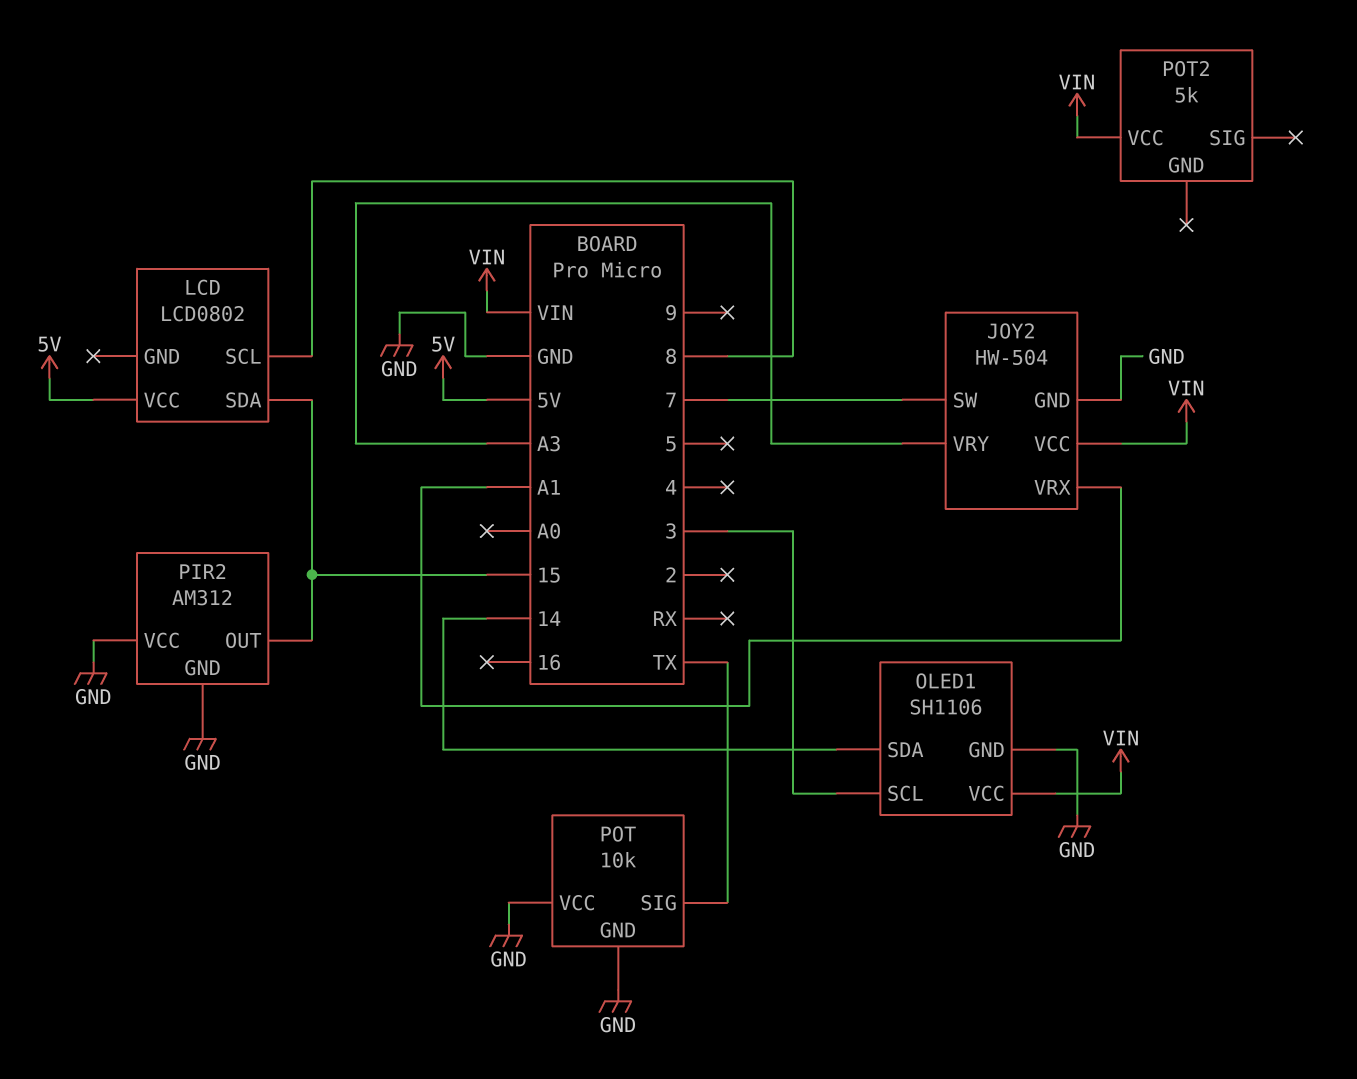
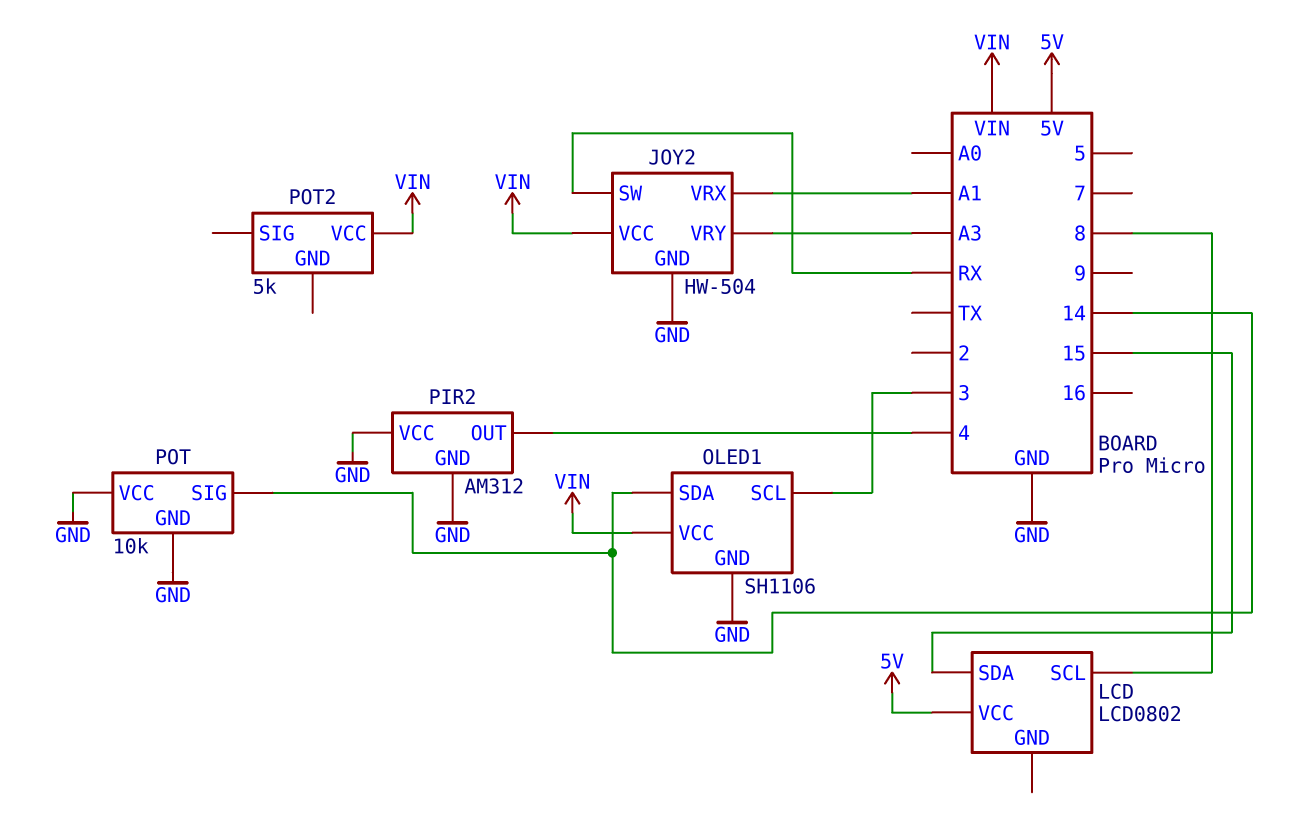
JOY2 pin SW: 7 -> RX
PIR2 pin OUT: 15 -> 4
POT pin SIG: TX -> 14

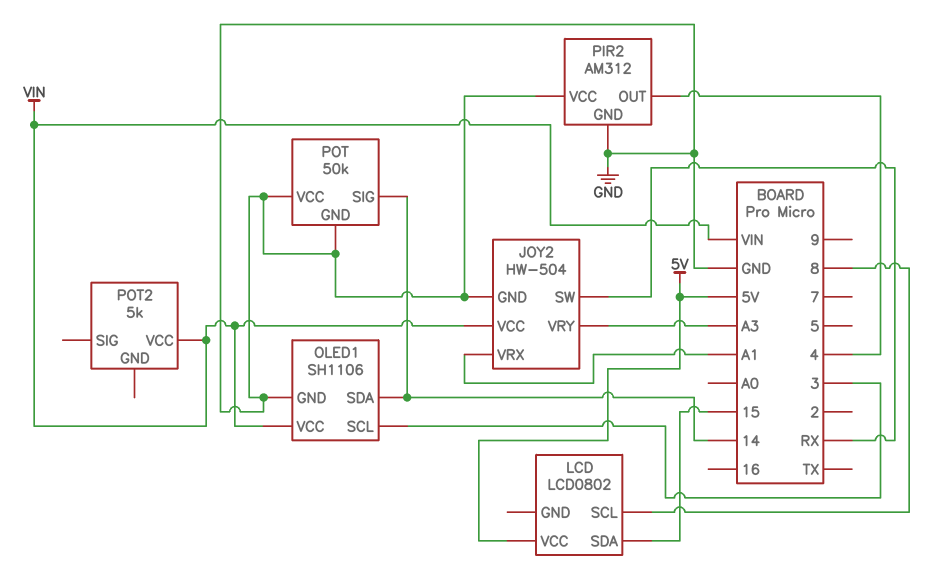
POT: 10k -> 50k

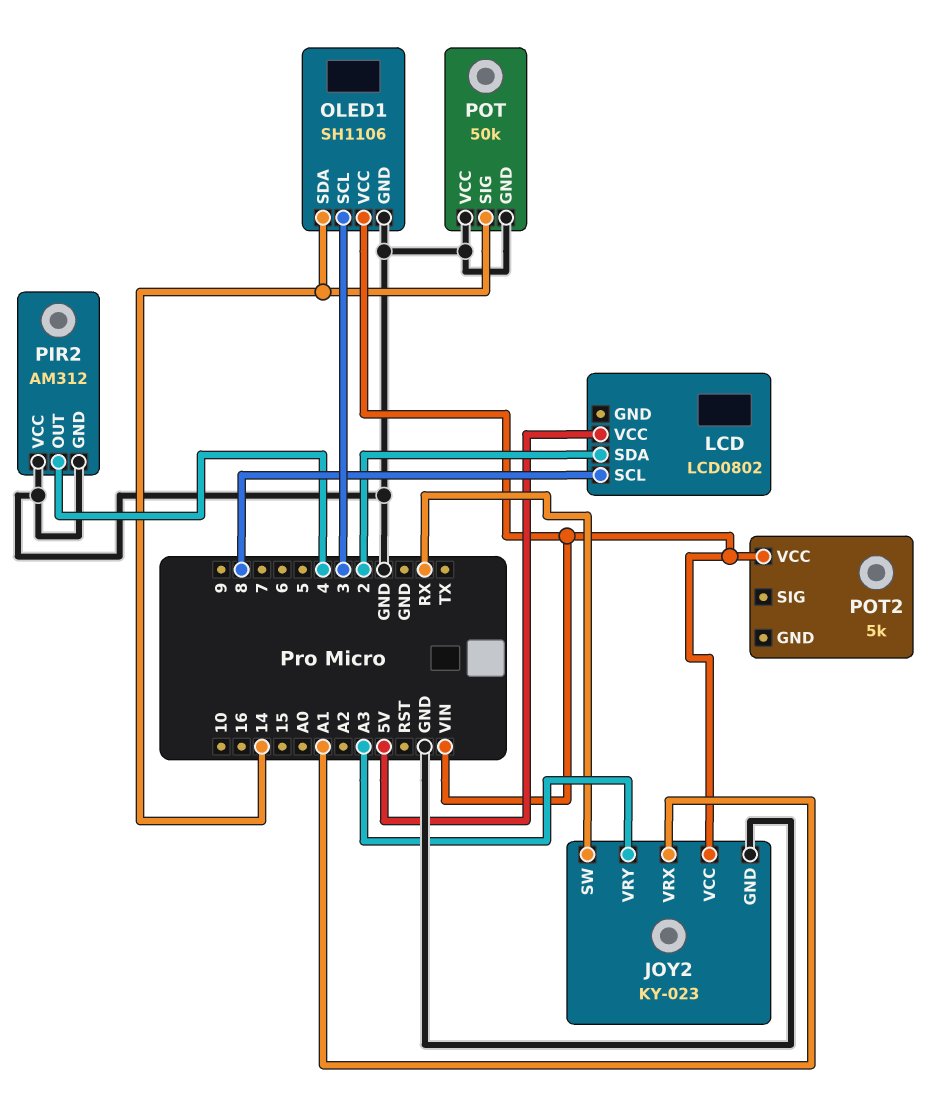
JOY2: HW-504 -> KY-023
LCD pin SDA: 15 -> 2

